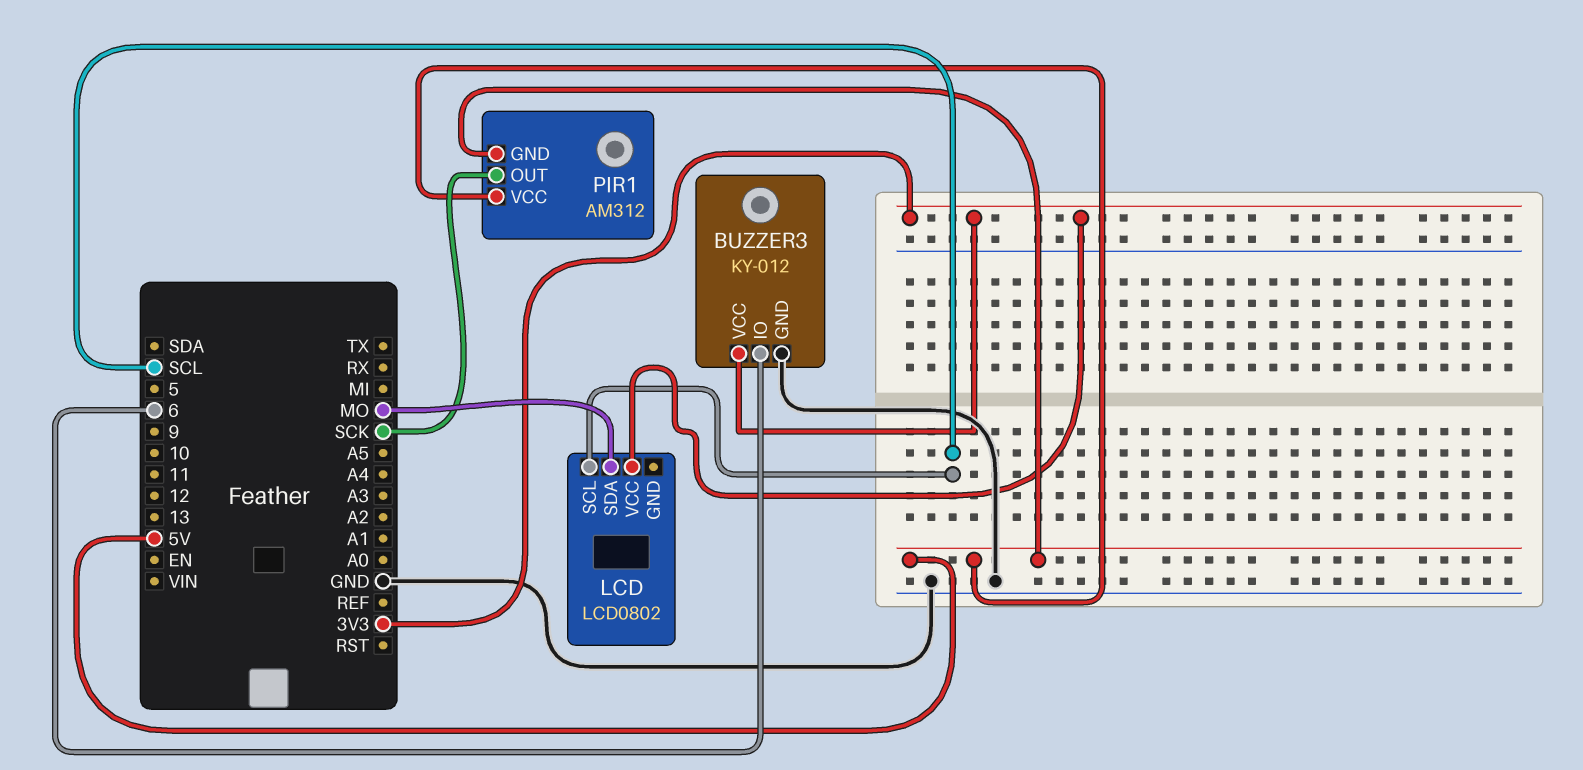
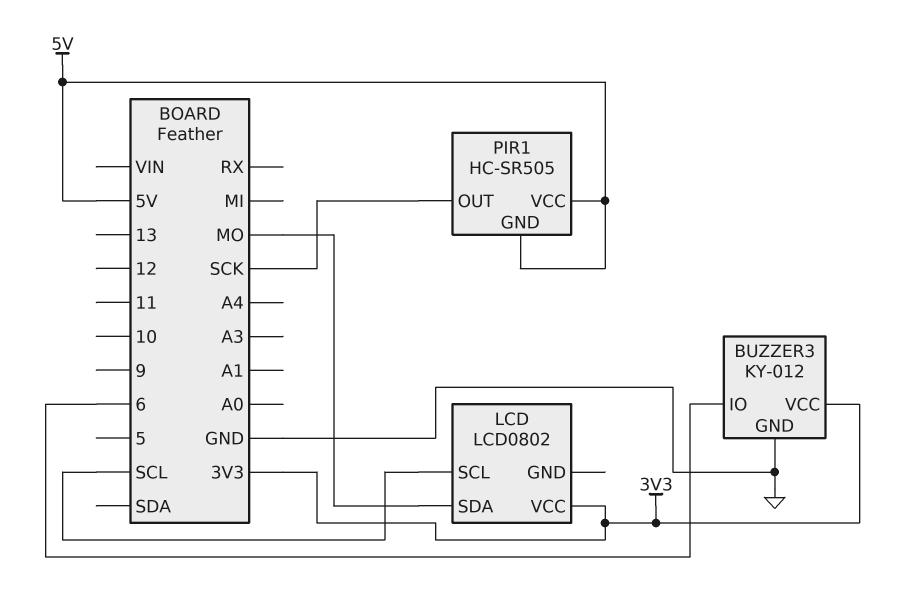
PIR1: AM312 -> HC-SR505

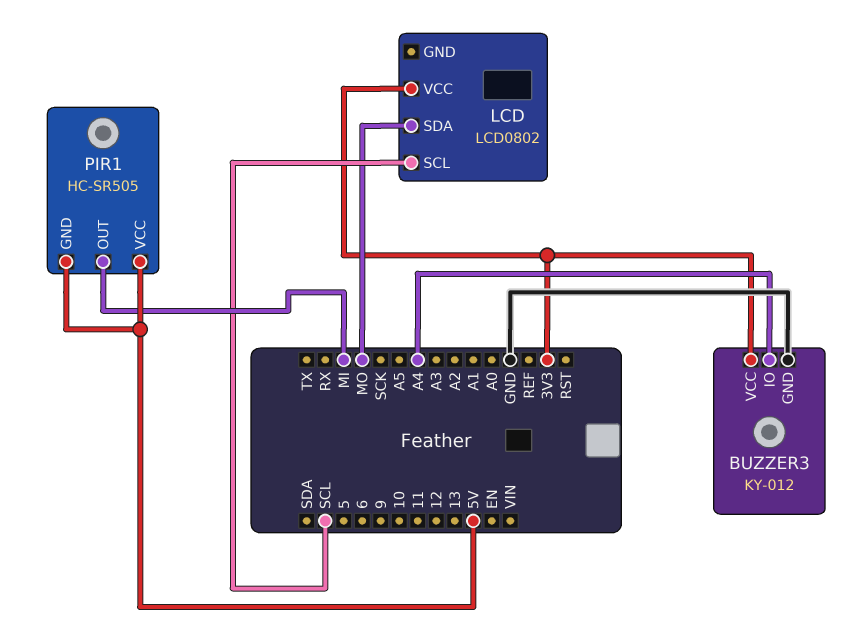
BUZZER3 pin IO: 6 -> A4
PIR1 pin OUT: SCK -> MI

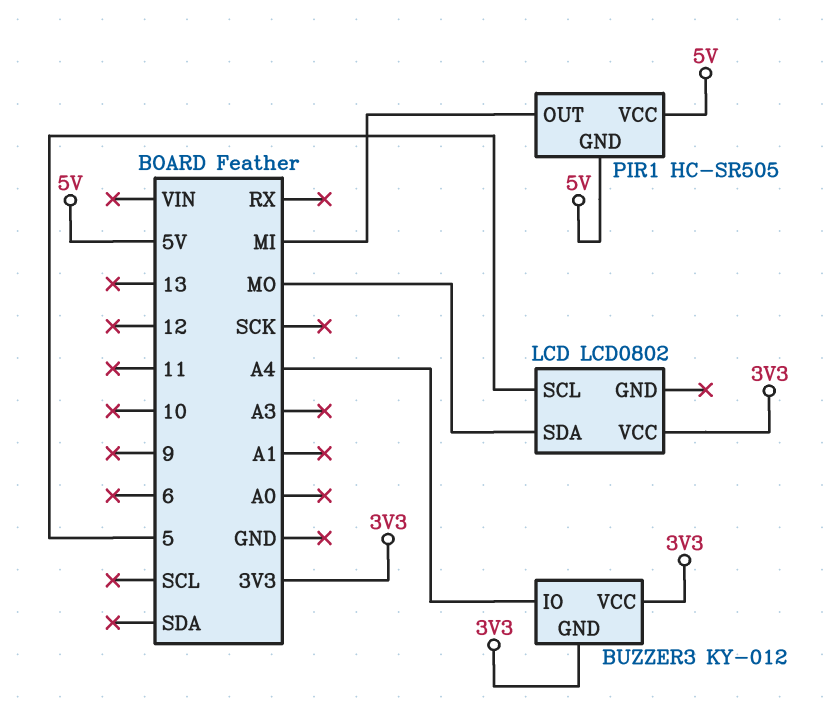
BUZZER3 pin GND: GND -> 3V3
LCD pin SCL: SCL -> 5

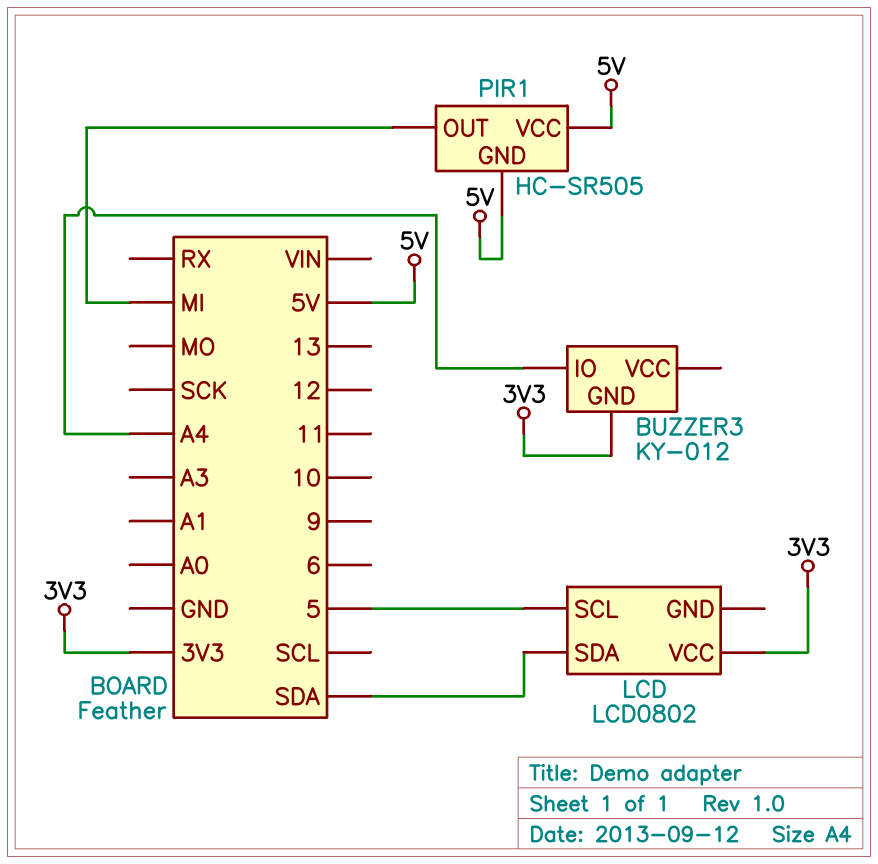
BUZZER3 pin VCC: 3V3 -> none
LCD pin SDA: MO -> SDA

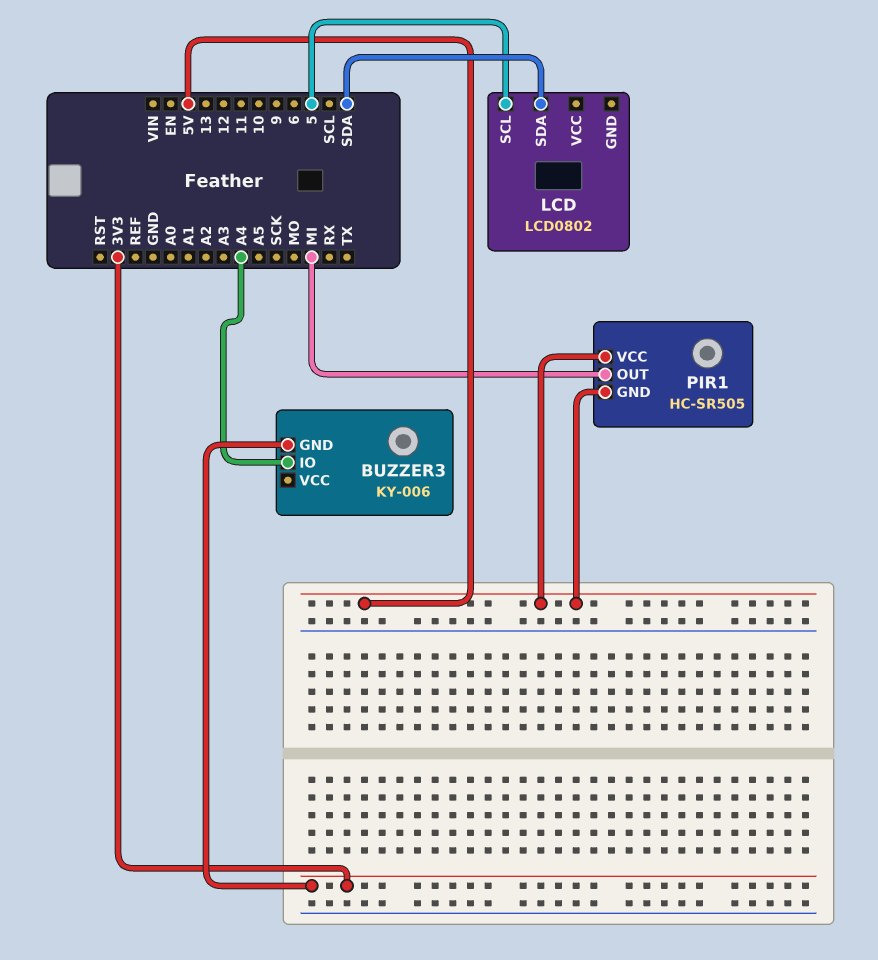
BUZZER3: KY-012 -> KY-006
LCD pin VCC: 3V3 -> none

